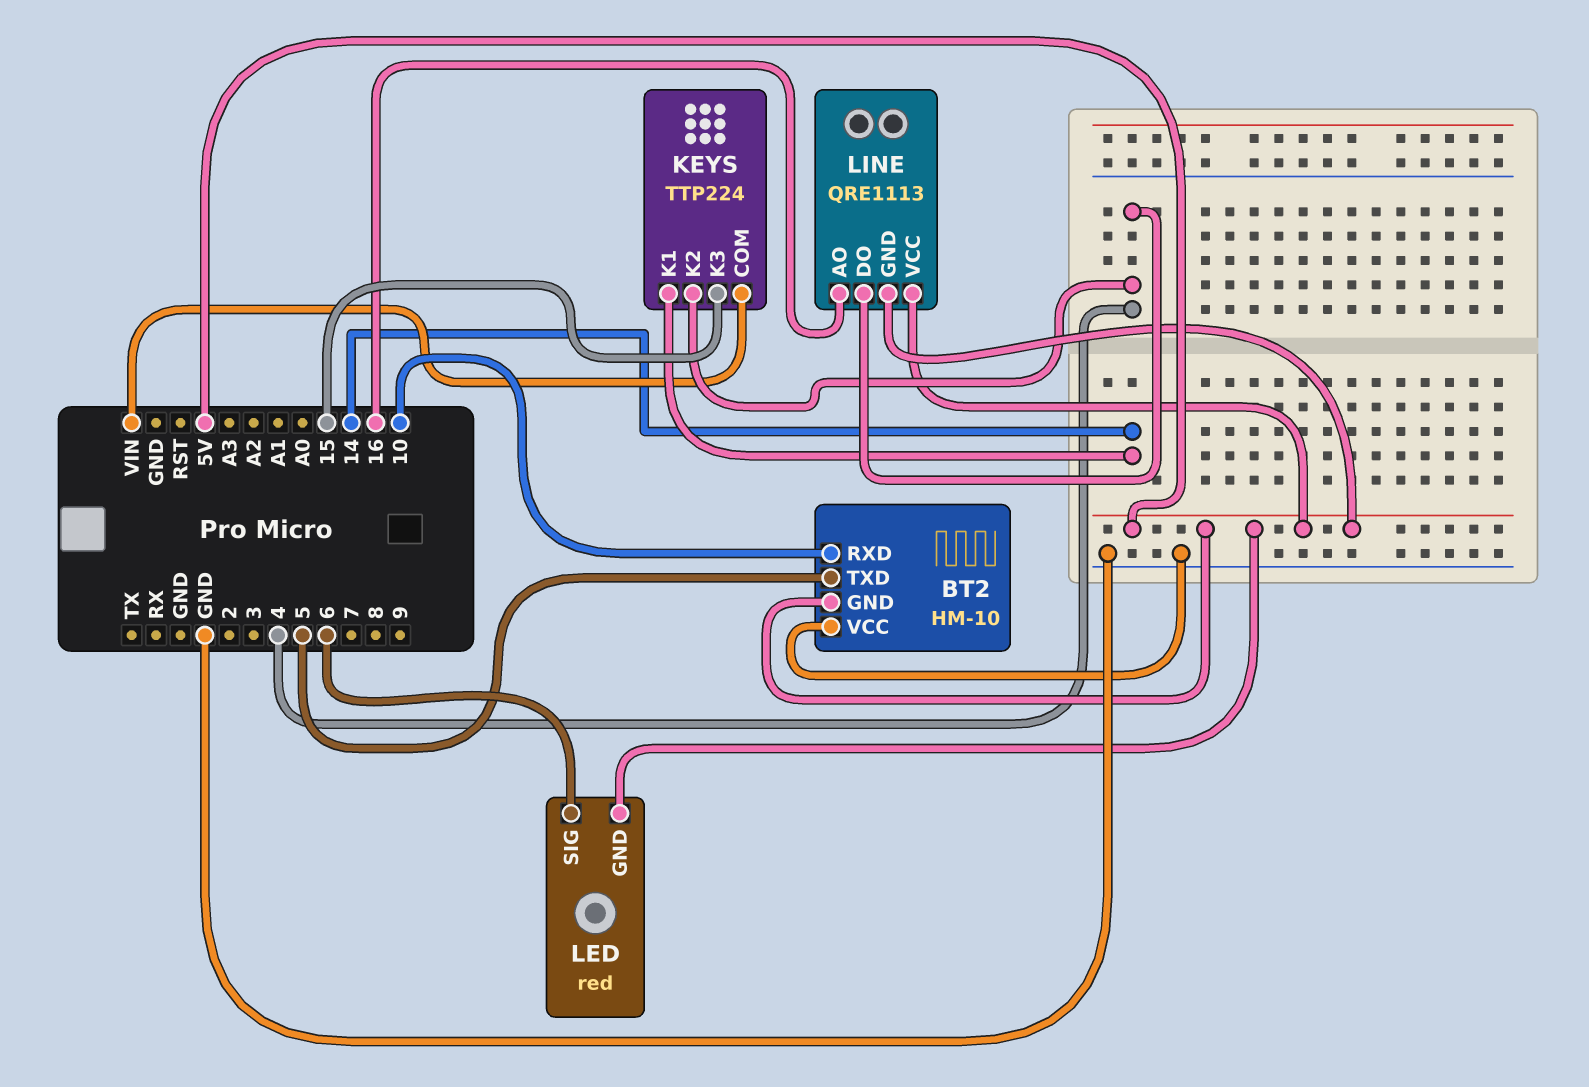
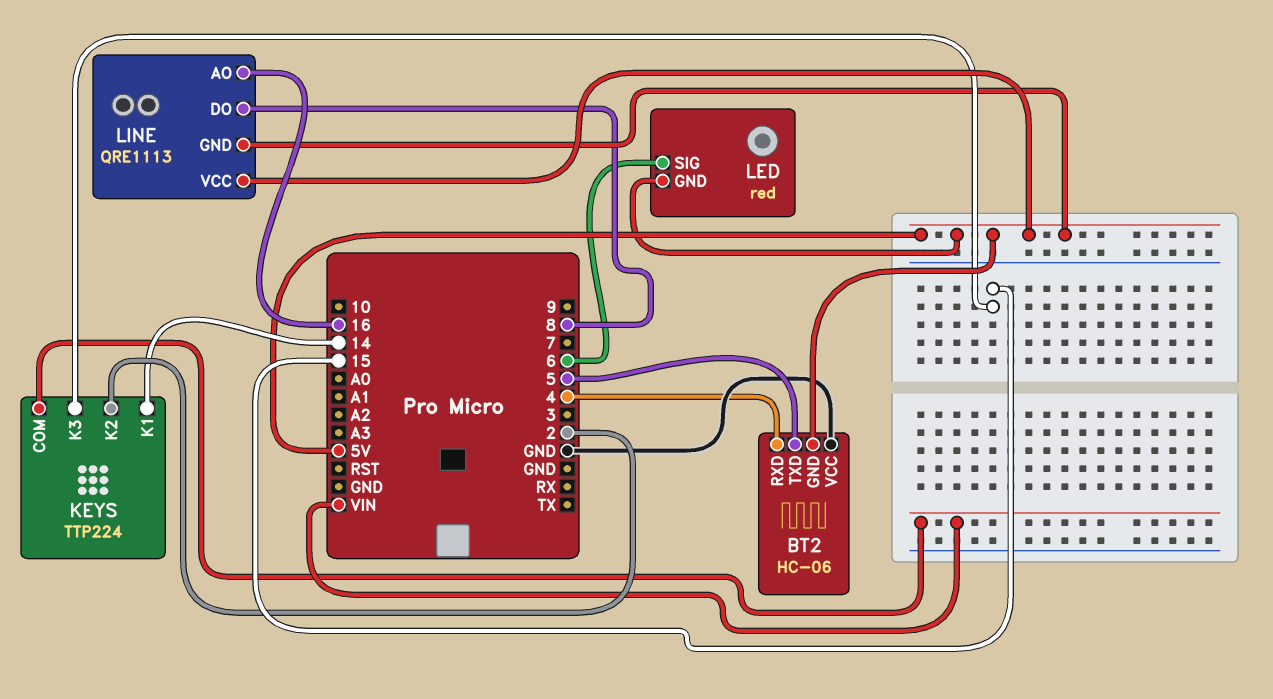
BT2: HM-10 -> HC-06
BT2 pin RXD: 10 -> 4
KEYS pin K2: 4 -> 2
LINE pin DO: 4 -> 8

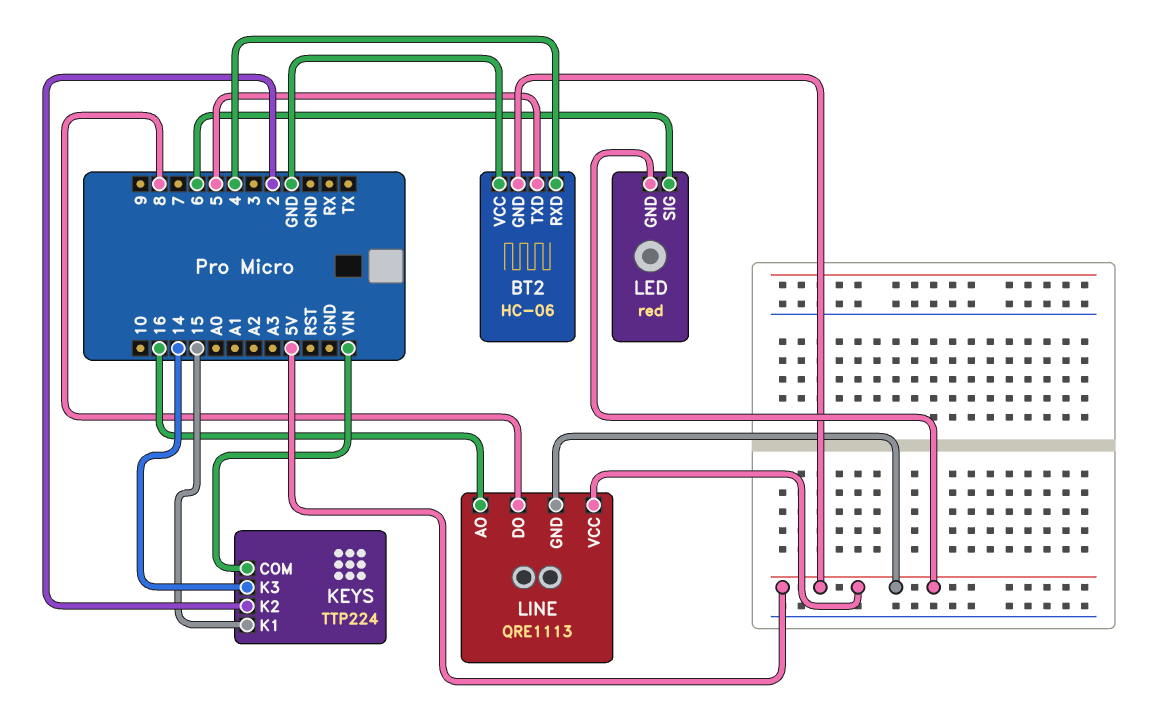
KEYS pin K1: 14 -> 15
KEYS pin K3: 15 -> 14

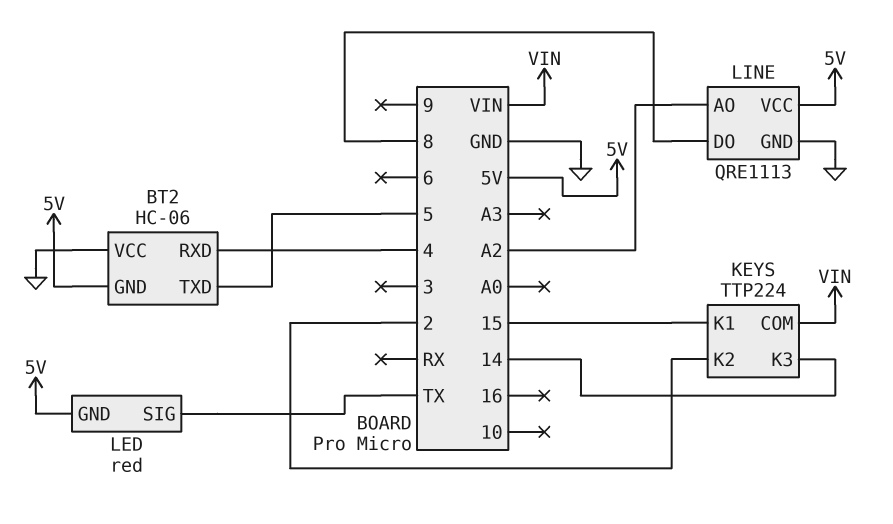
LED pin SIG: 6 -> TX
LINE pin AO: 16 -> A2
LINE pin GND: 5V -> GND

